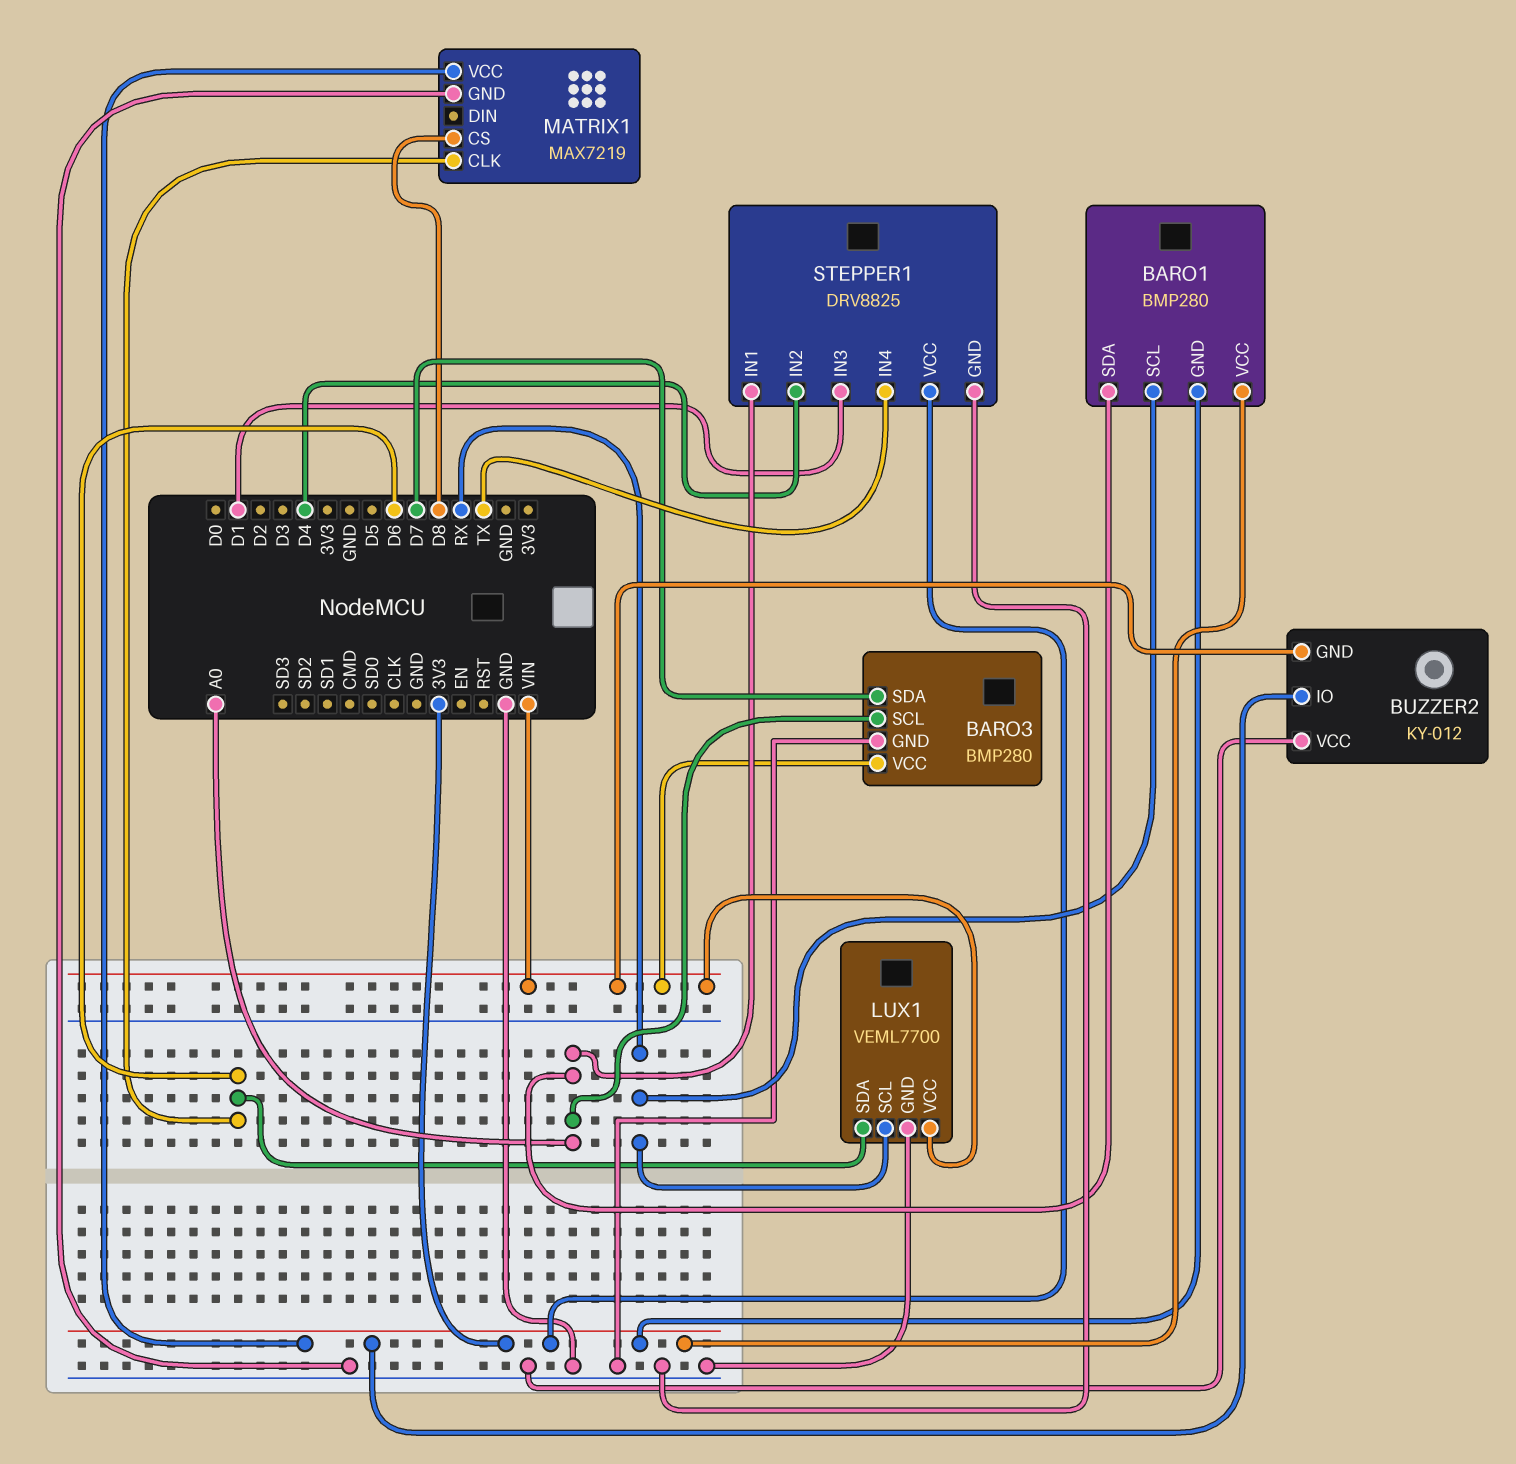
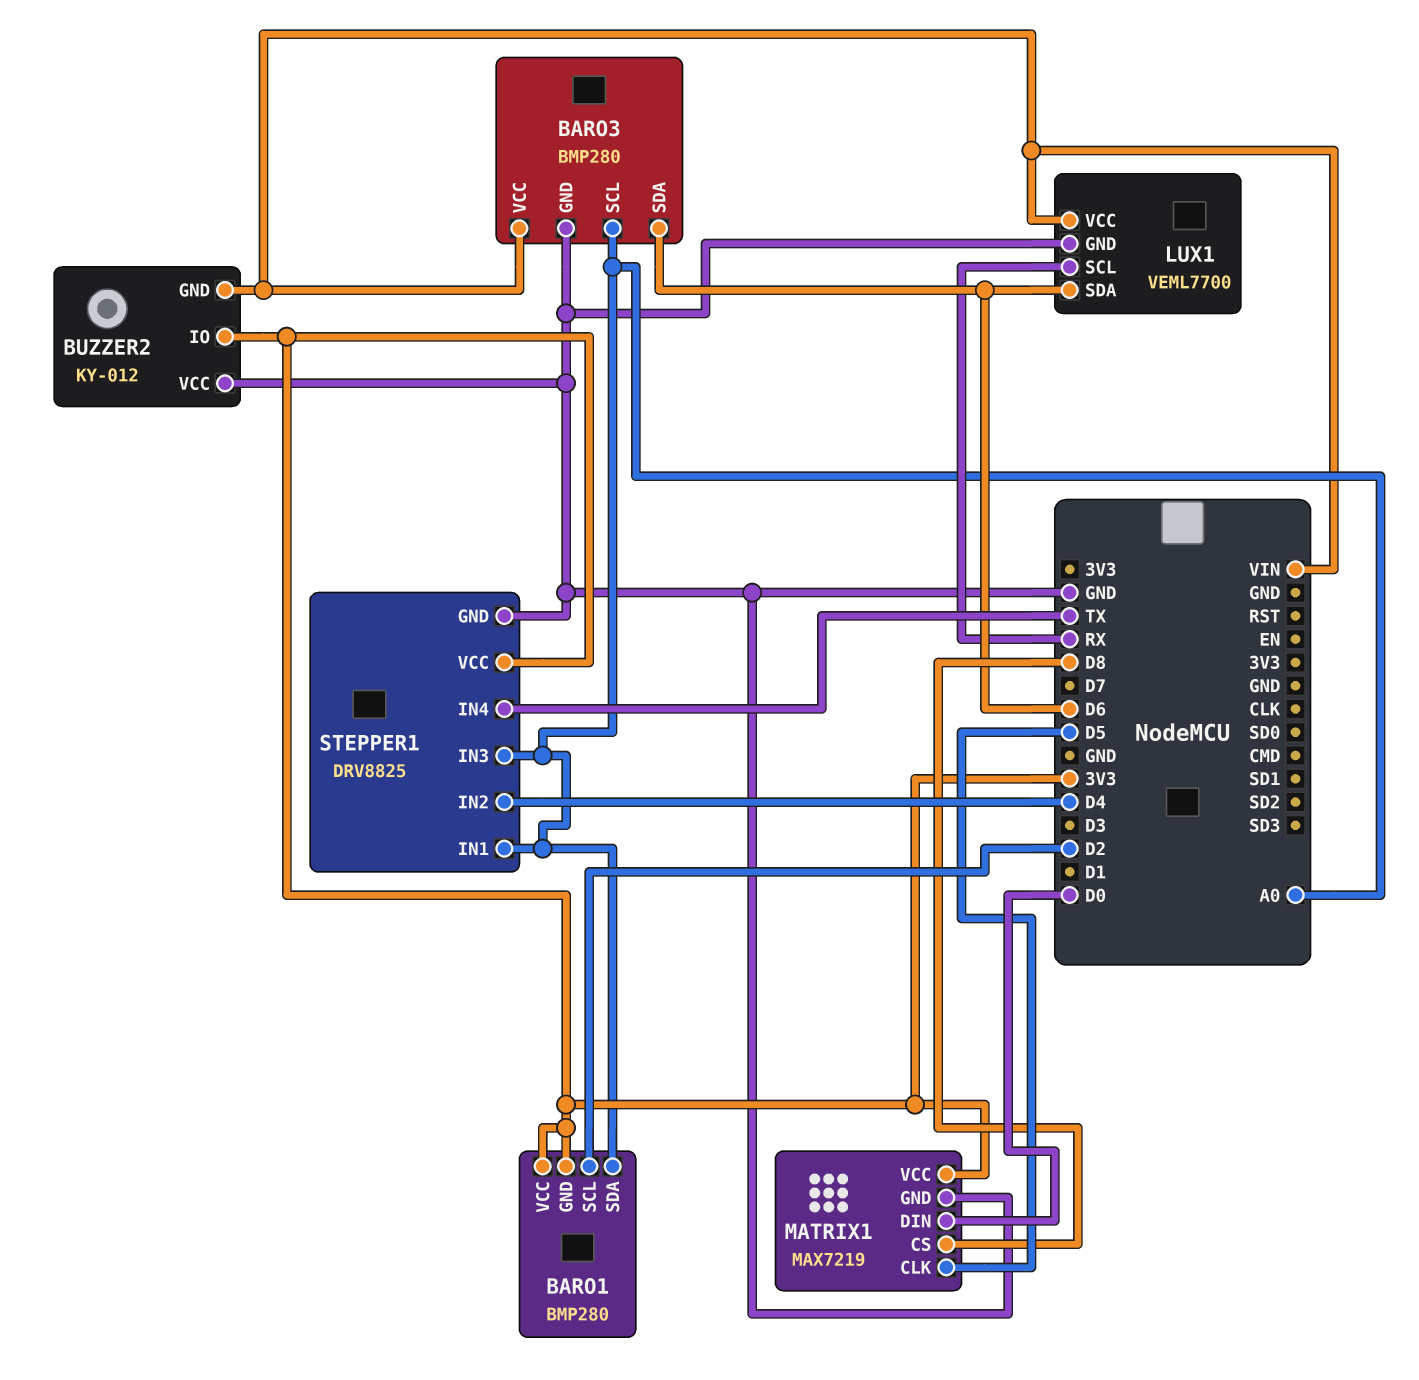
BARO1 pin SCL: RX -> D2
BARO3 pin SDA: D7 -> D6
MATRIX1 pin CLK: D6 -> D5
MATRIX1 pin DIN: none -> D0
STEPPER1 pin IN3: D1 -> A0

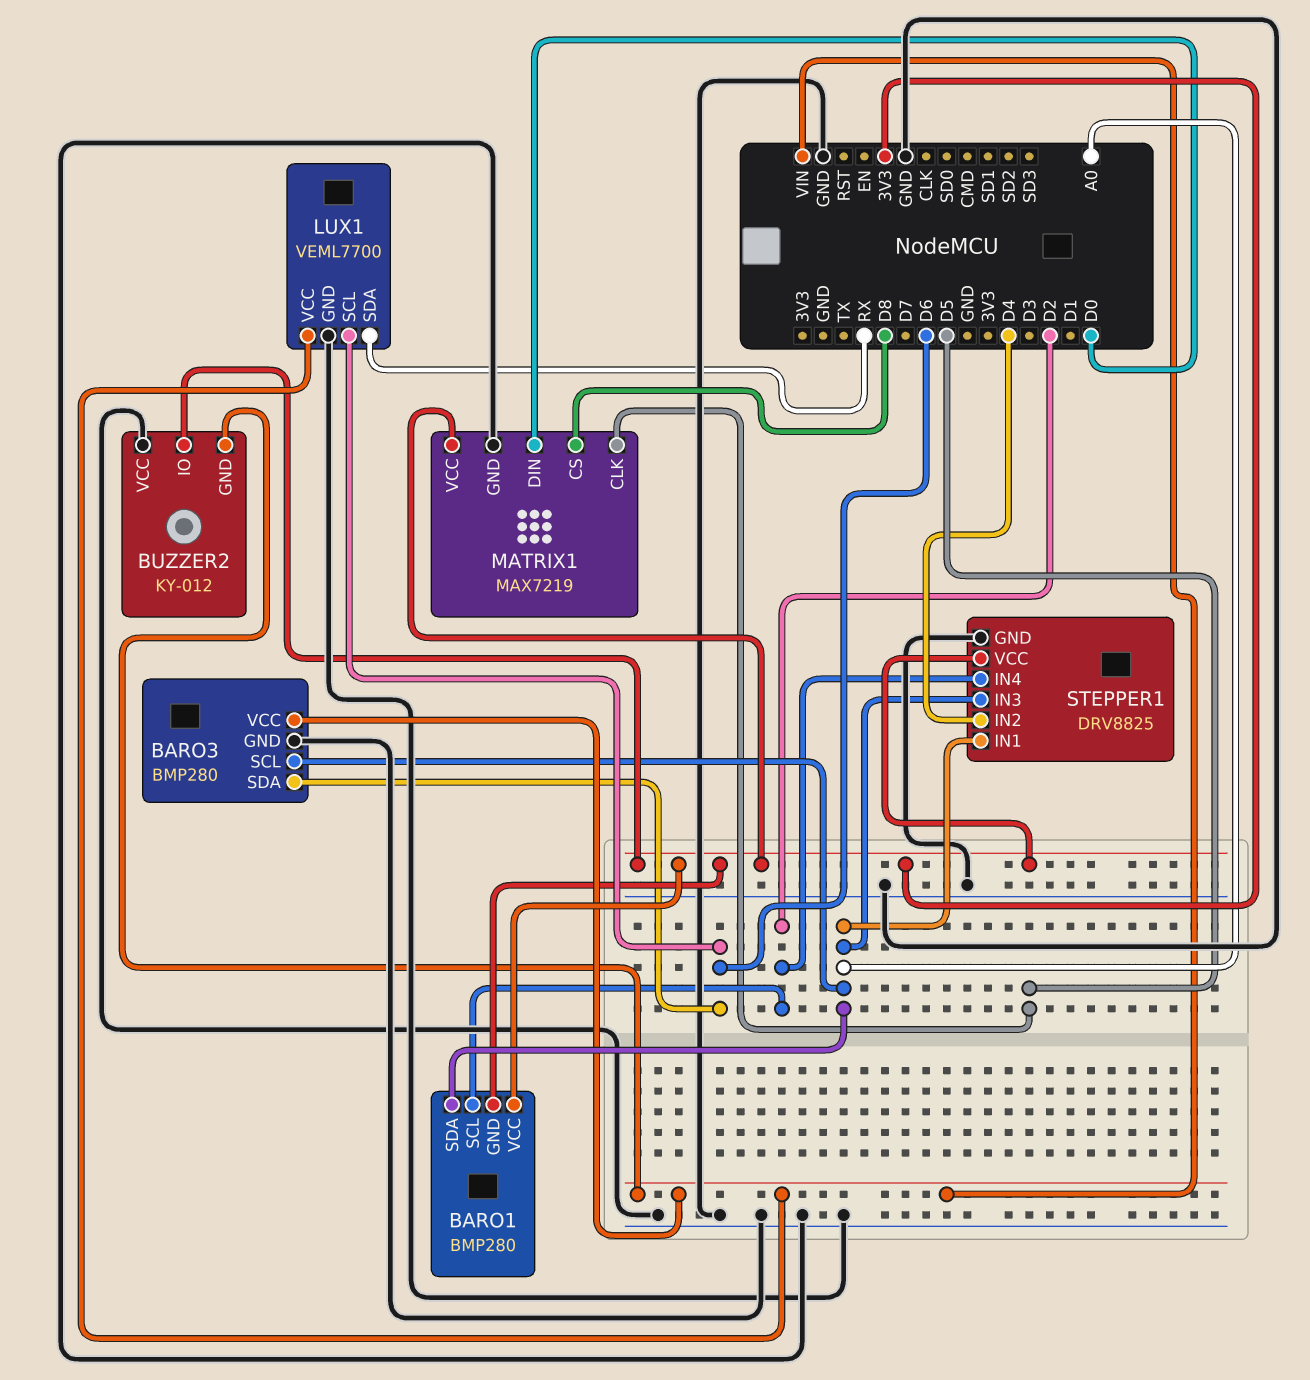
LUX1 pin SCL: RX -> D6
LUX1 pin SDA: D6 -> RX
STEPPER1 pin IN4: TX -> D2

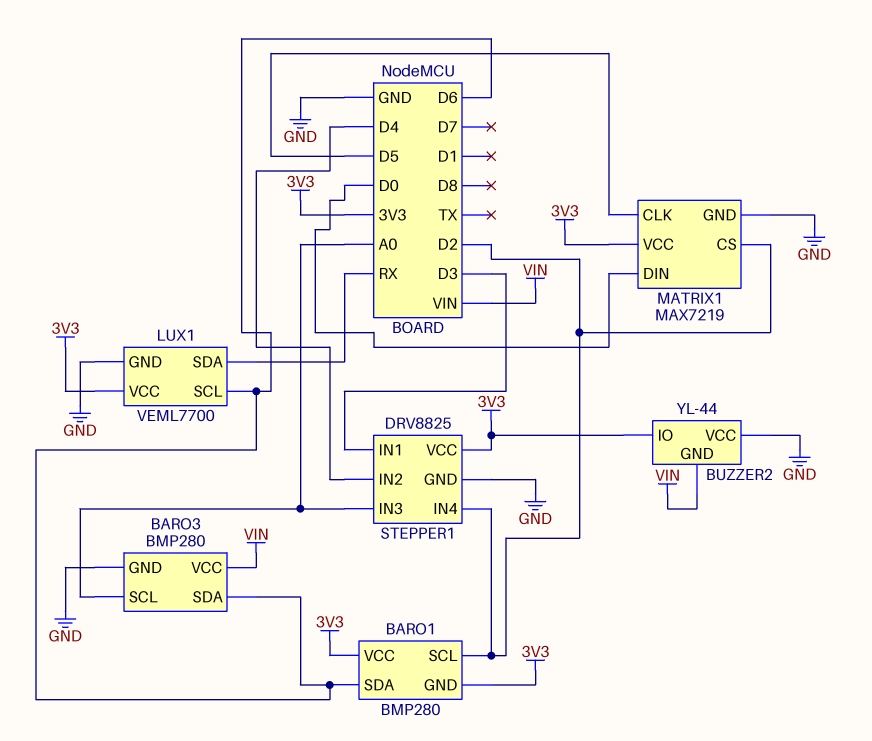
BARO1 pin SDA: A0 -> D6
BUZZER2: KY-012 -> YL-44
LUX1 pin VCC: VIN -> 3V3
MATRIX1 pin CS: D8 -> D2
STEPPER1 pin IN1: A0 -> D3

